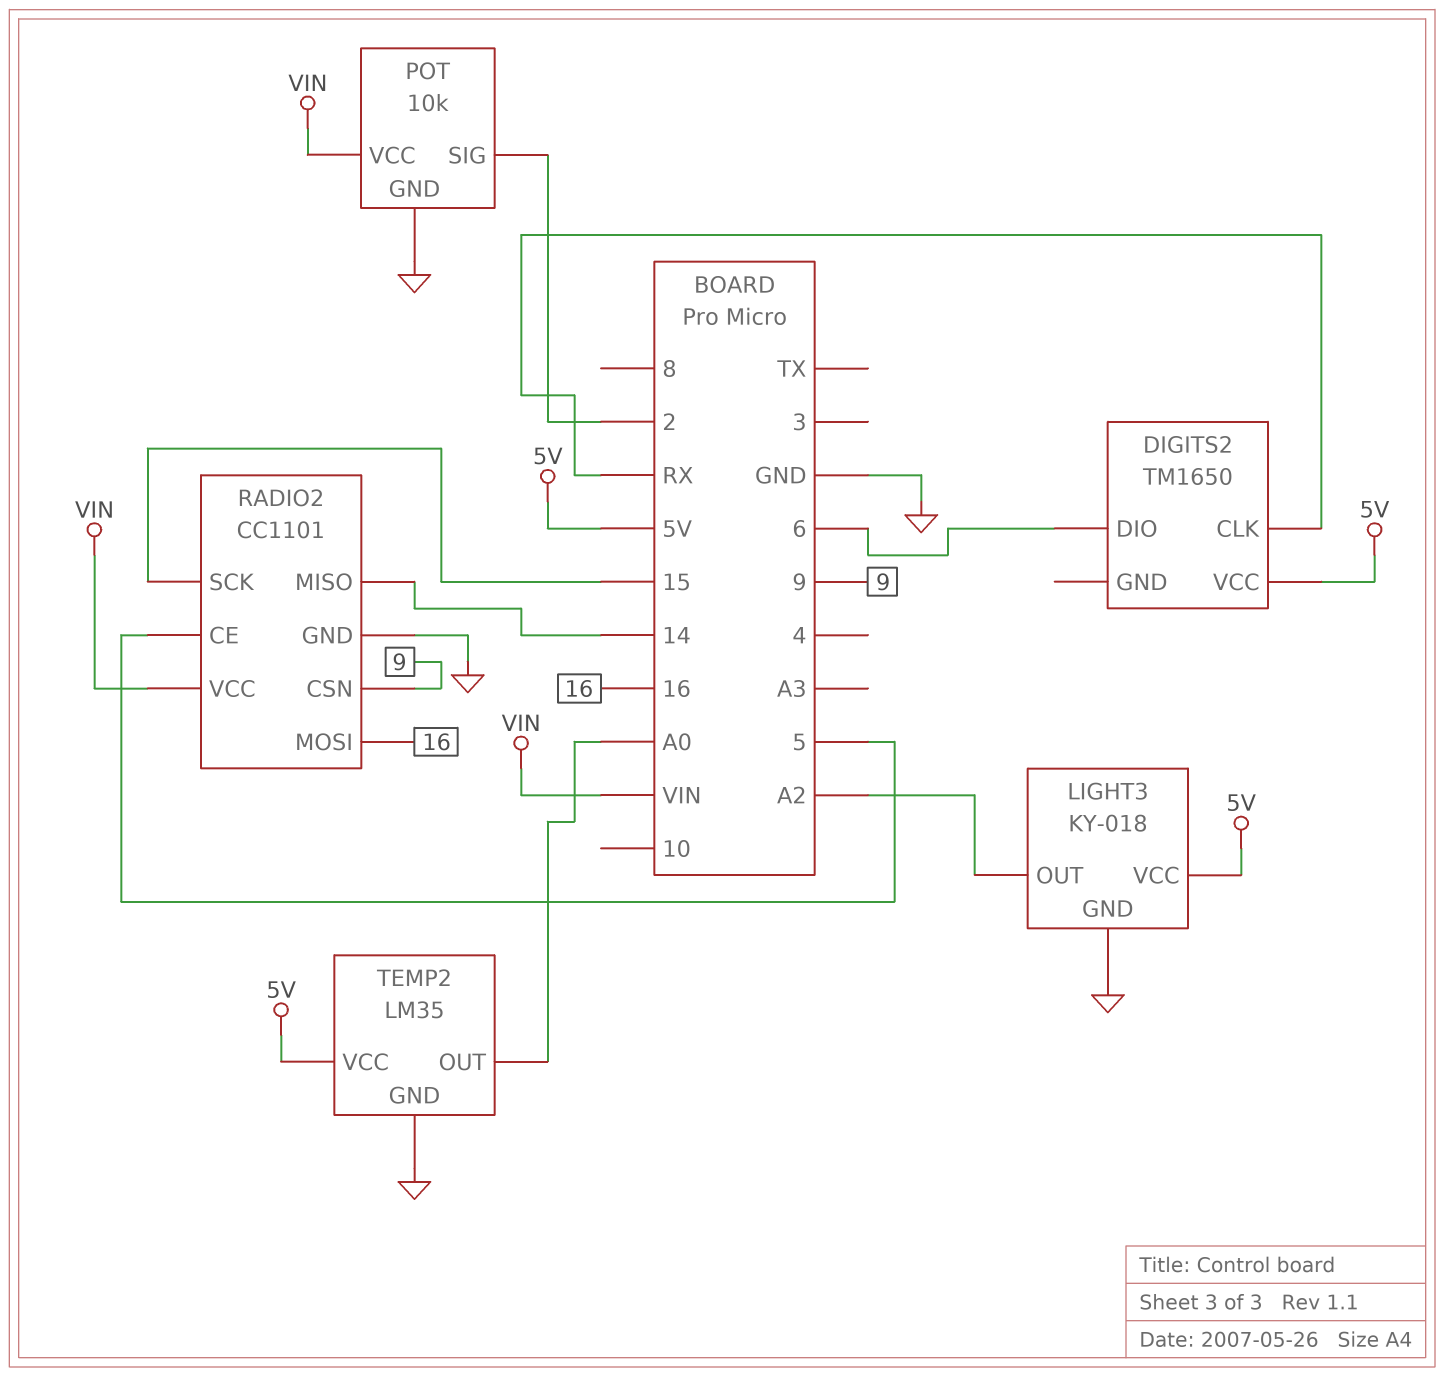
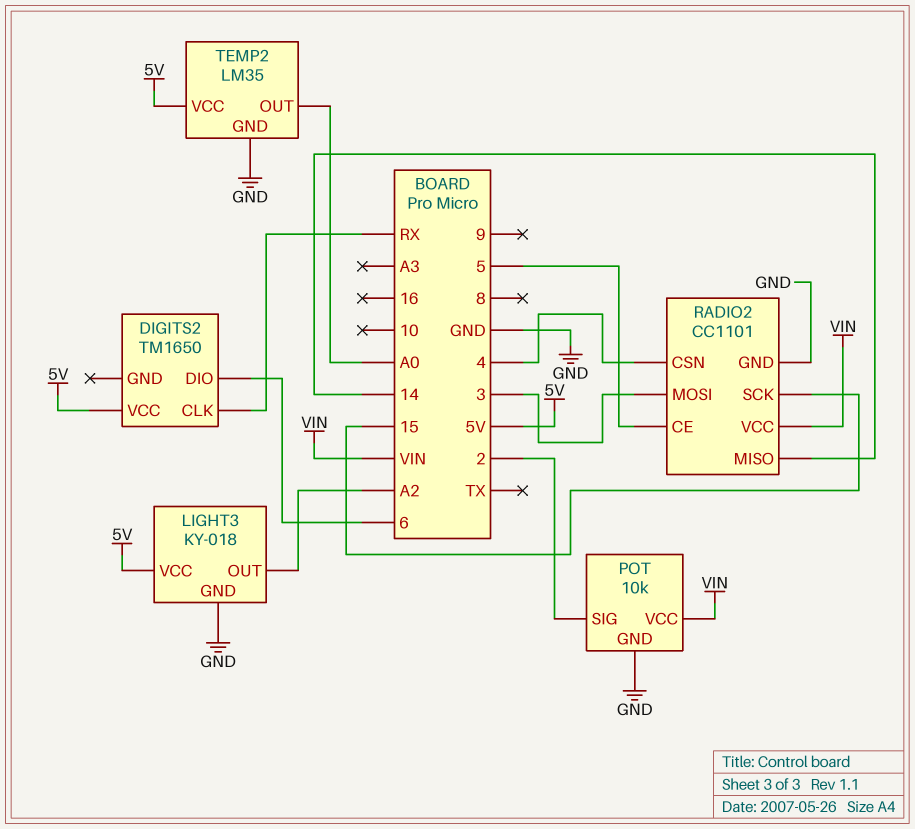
RADIO2 pin CSN: 9 -> 4
RADIO2 pin MOSI: 16 -> 3

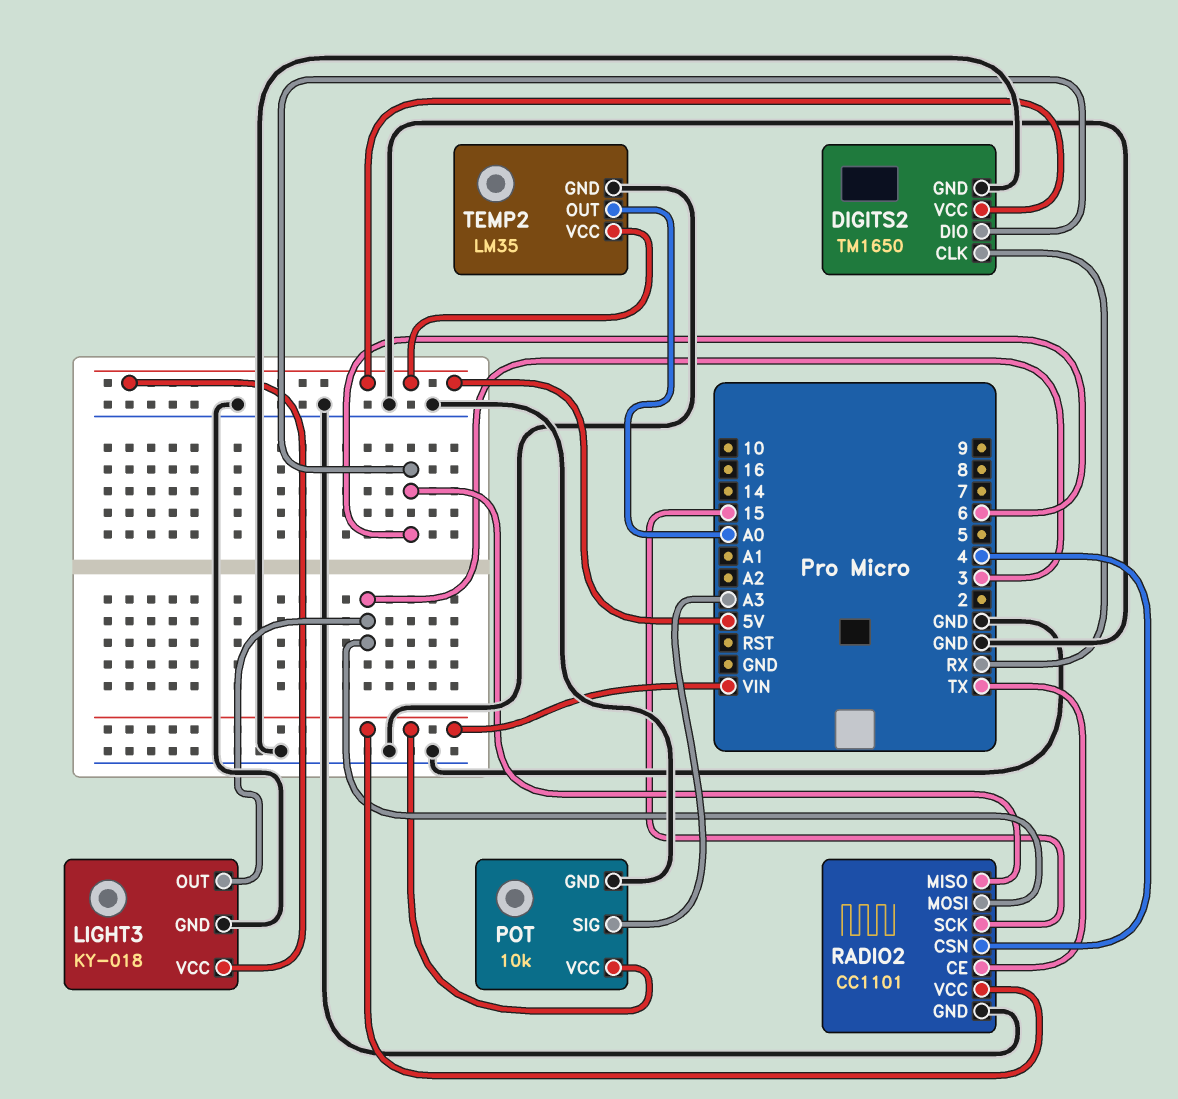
DIGITS2 pin GND: none -> GND
LIGHT3 pin OUT: A2 -> 3
POT pin SIG: 2 -> A3
RADIO2 pin CE: 5 -> TX
RADIO2 pin MISO: 14 -> 6

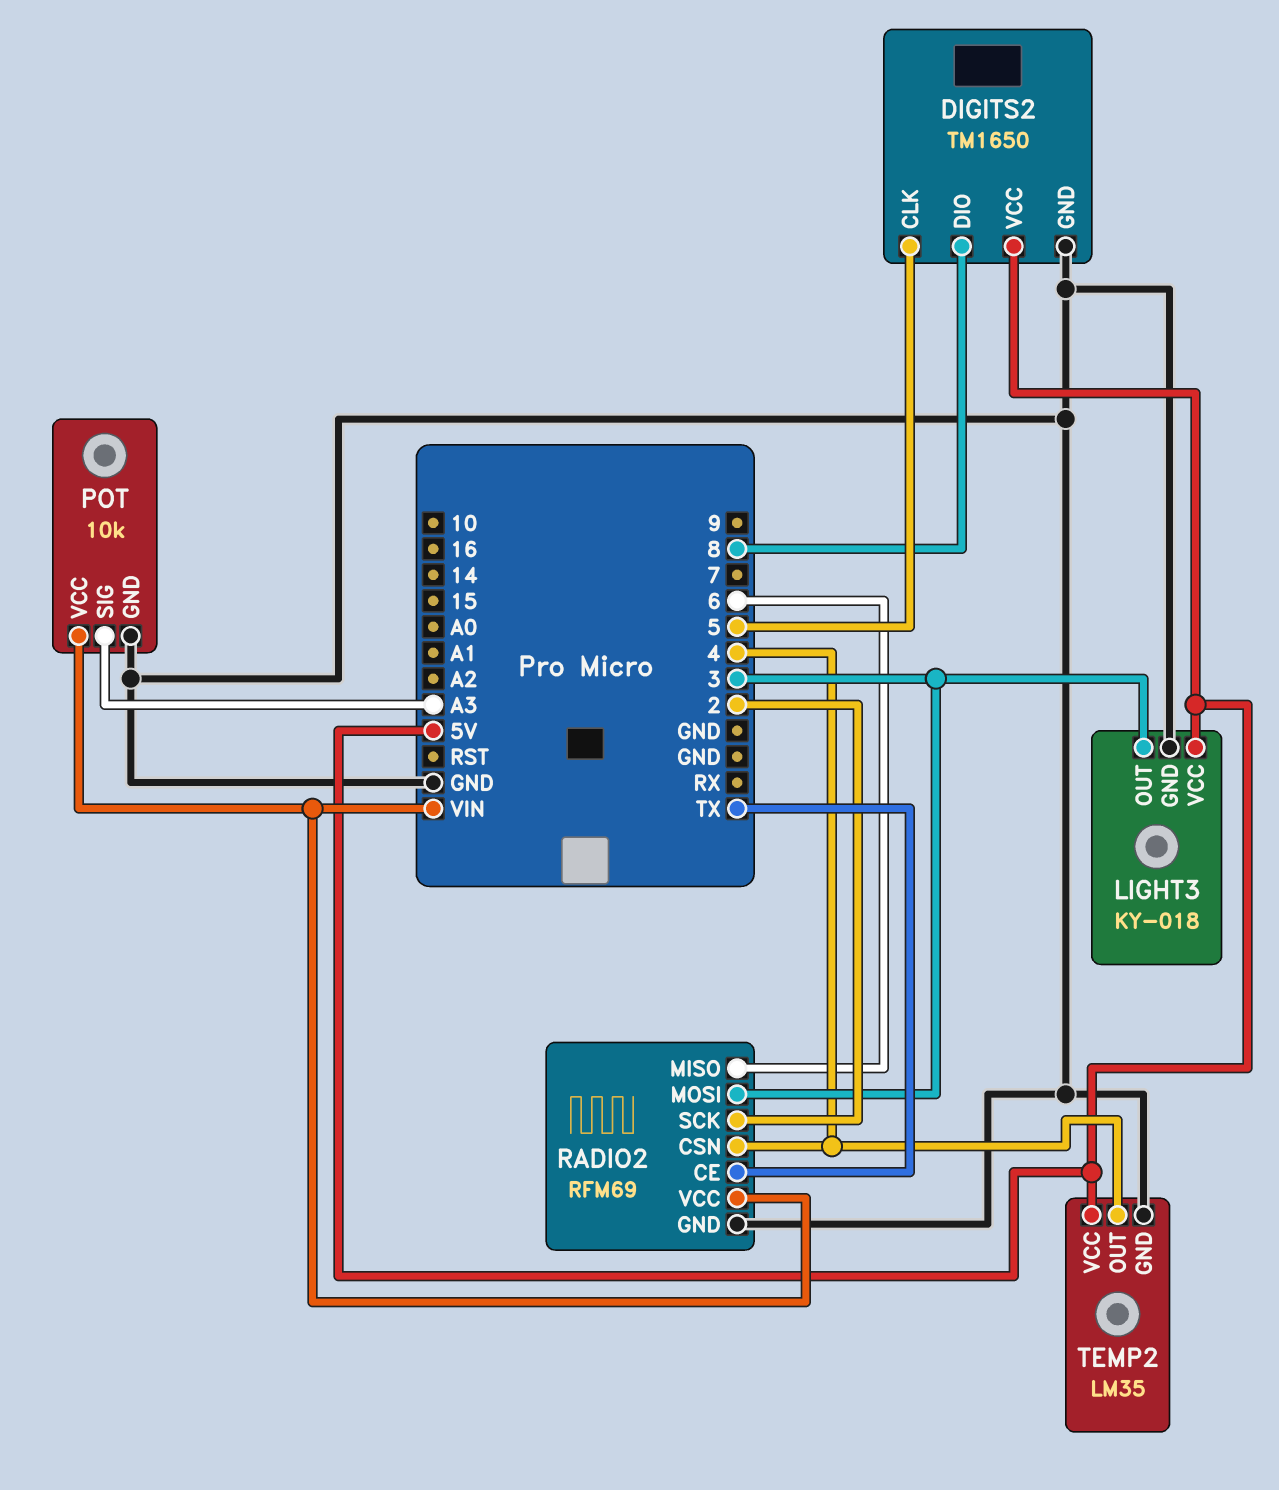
DIGITS2 pin CLK: RX -> 5
DIGITS2 pin DIO: 6 -> 8
RADIO2: CC1101 -> RFM69
RADIO2 pin SCK: 15 -> 2
TEMP2 pin OUT: A0 -> 4

